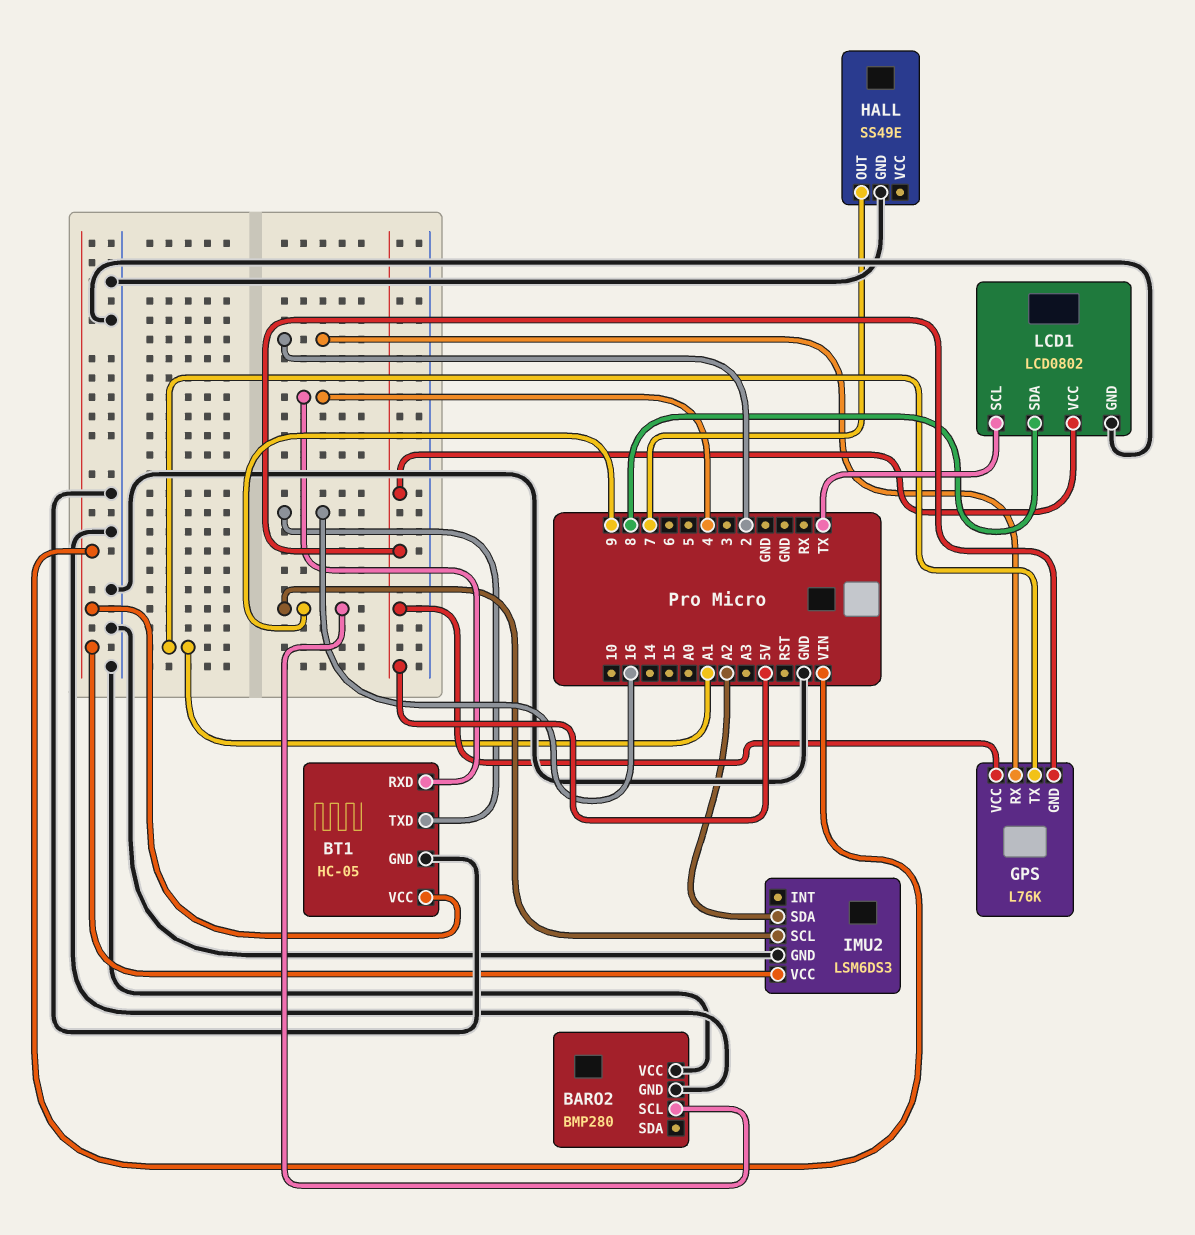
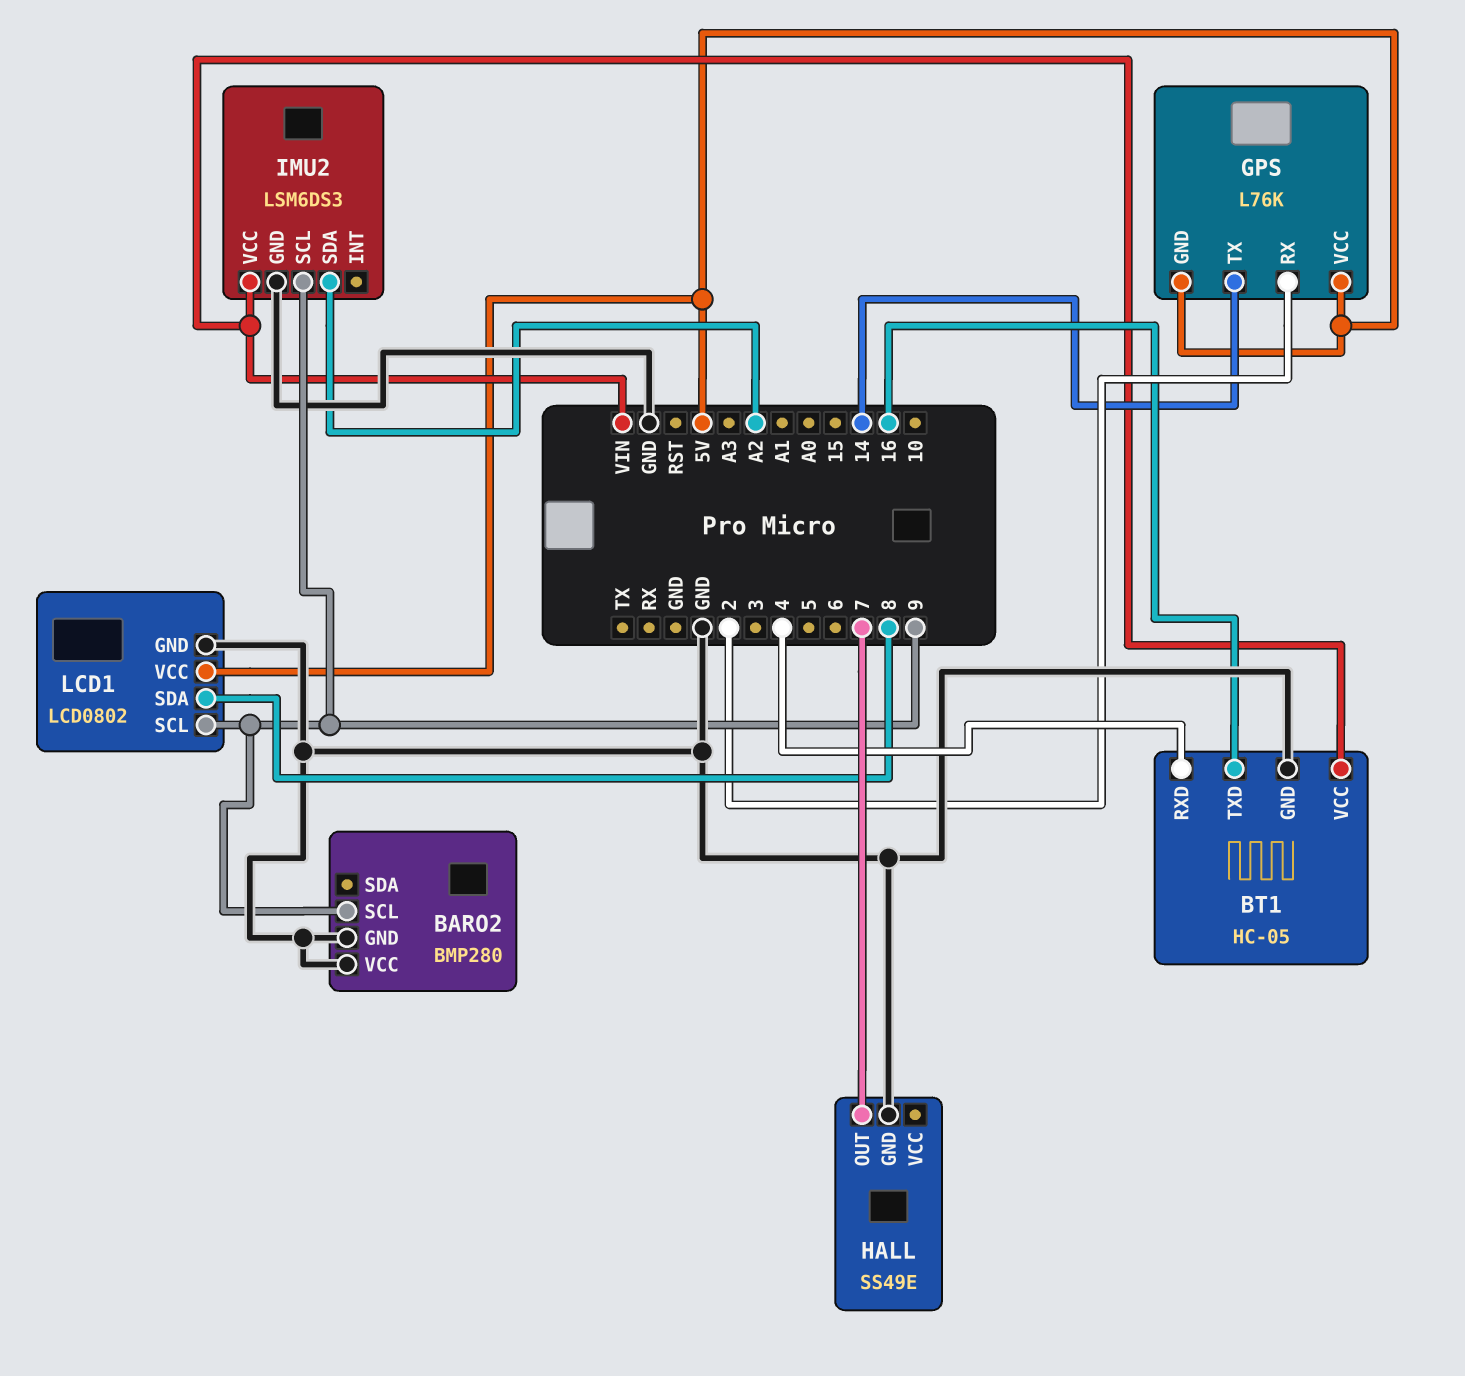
GPS pin TX: A1 -> 14
LCD1 pin SCL: TX -> 9

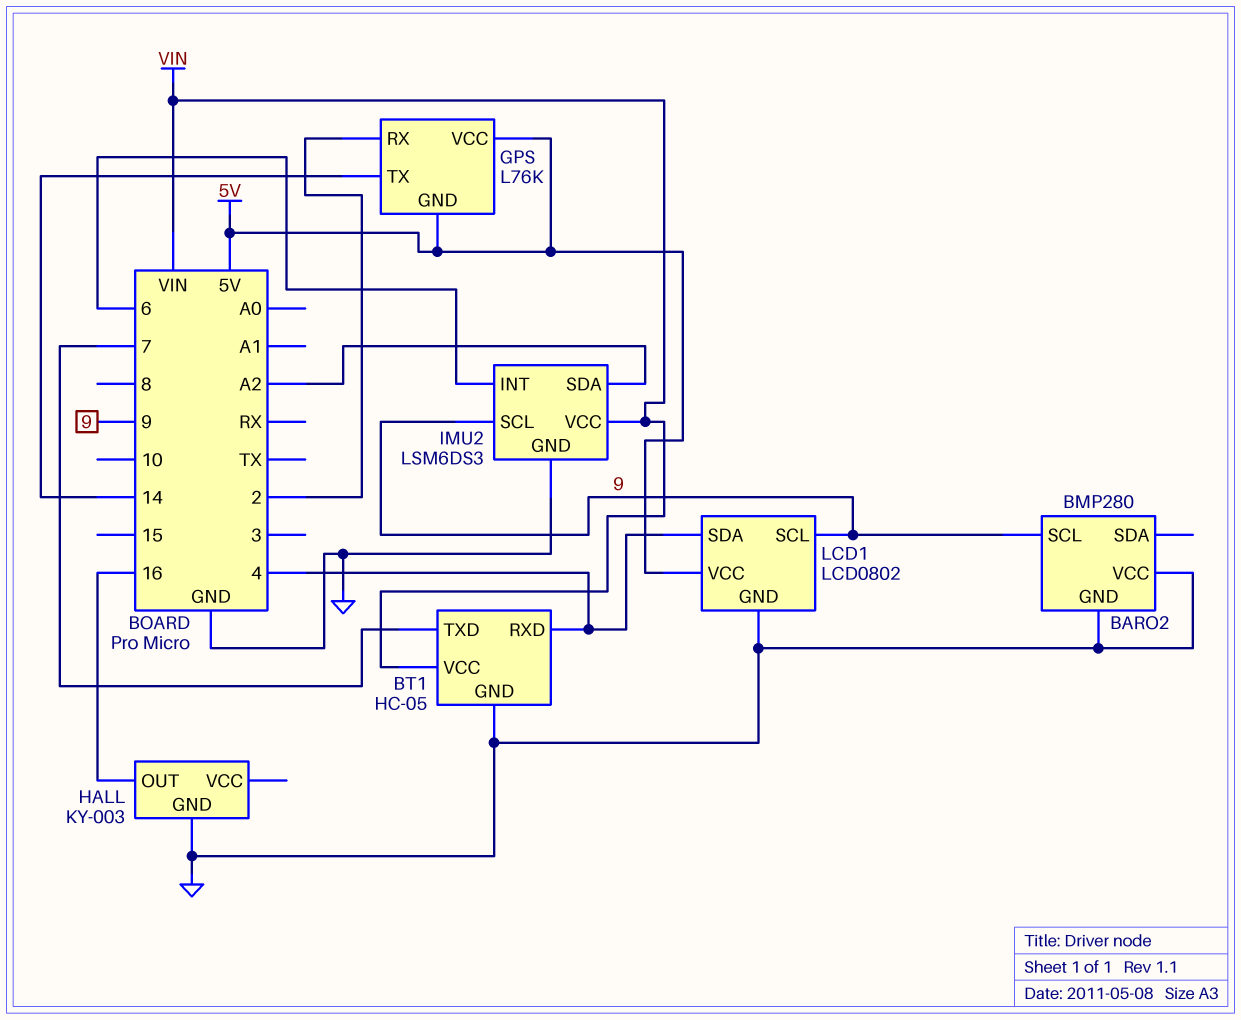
BT1 pin TXD: 16 -> 7
HALL: SS49E -> KY-003
HALL pin OUT: 7 -> 16
IMU2 pin INT: none -> 6
LCD1 pin SDA: 8 -> 4

